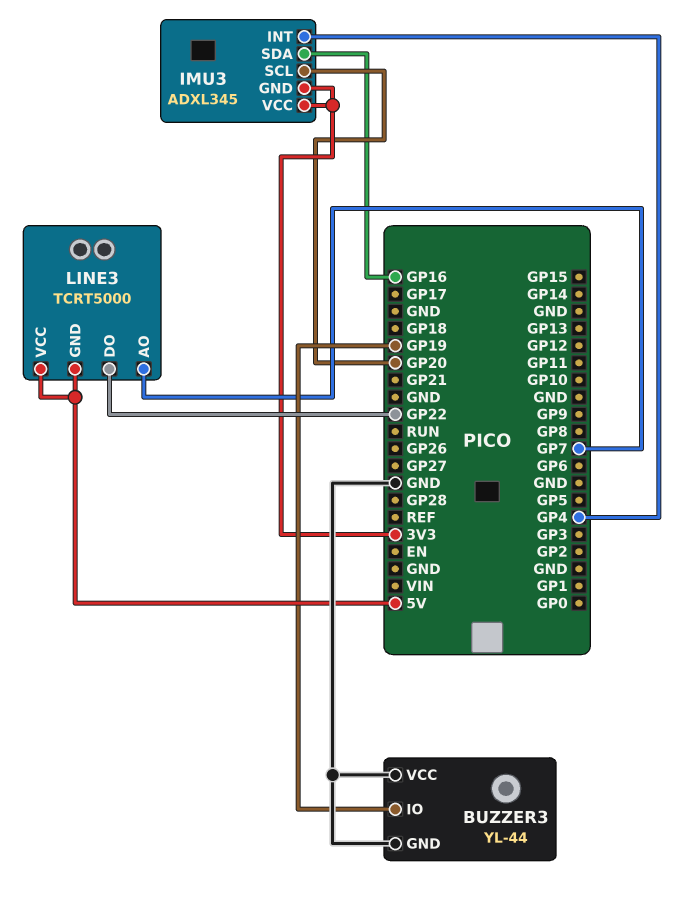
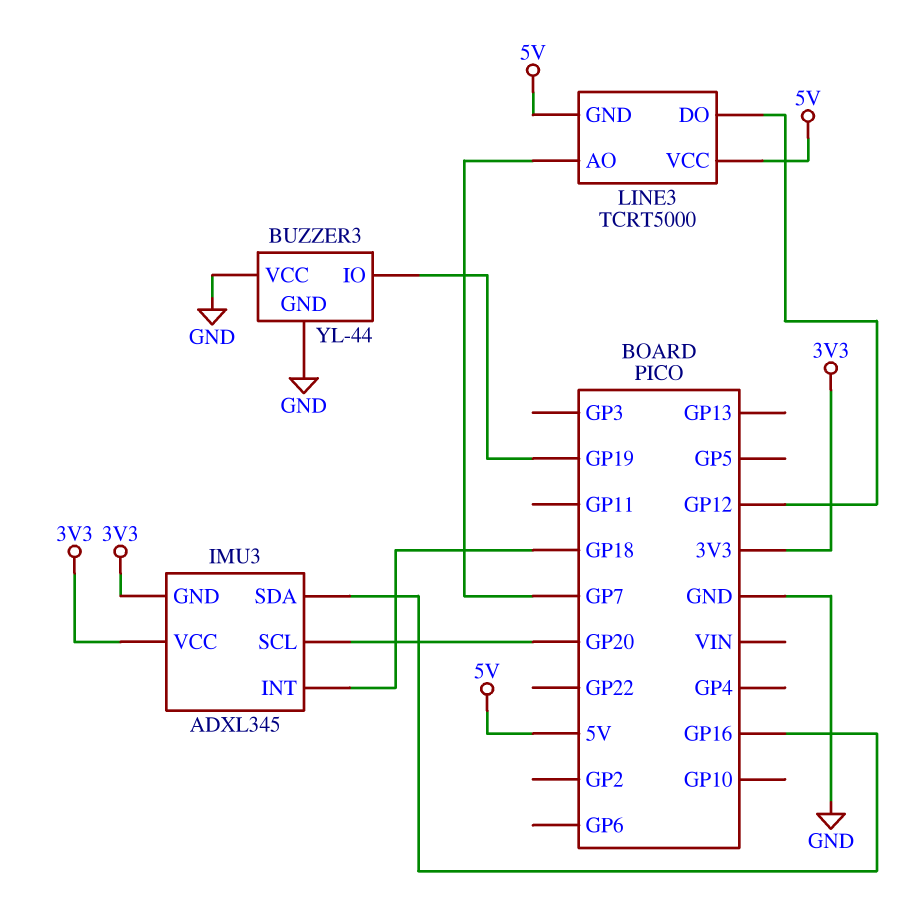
IMU3 pin INT: GP4 -> GP18
LINE3 pin DO: GP22 -> GP12

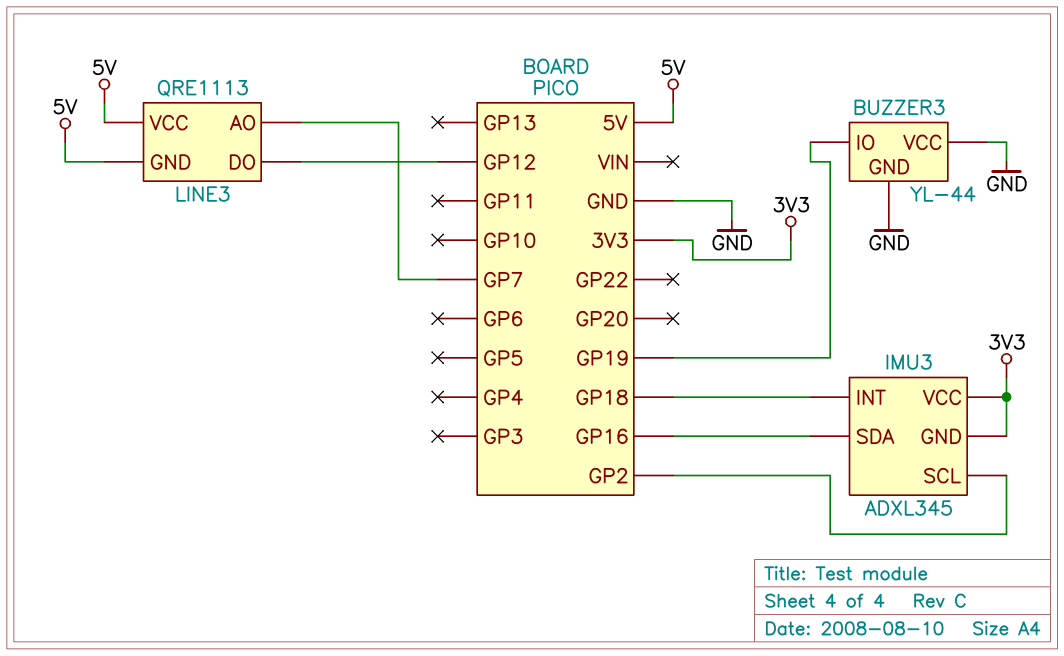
IMU3 pin SCL: GP20 -> GP2
LINE3: TCRT5000 -> QRE1113

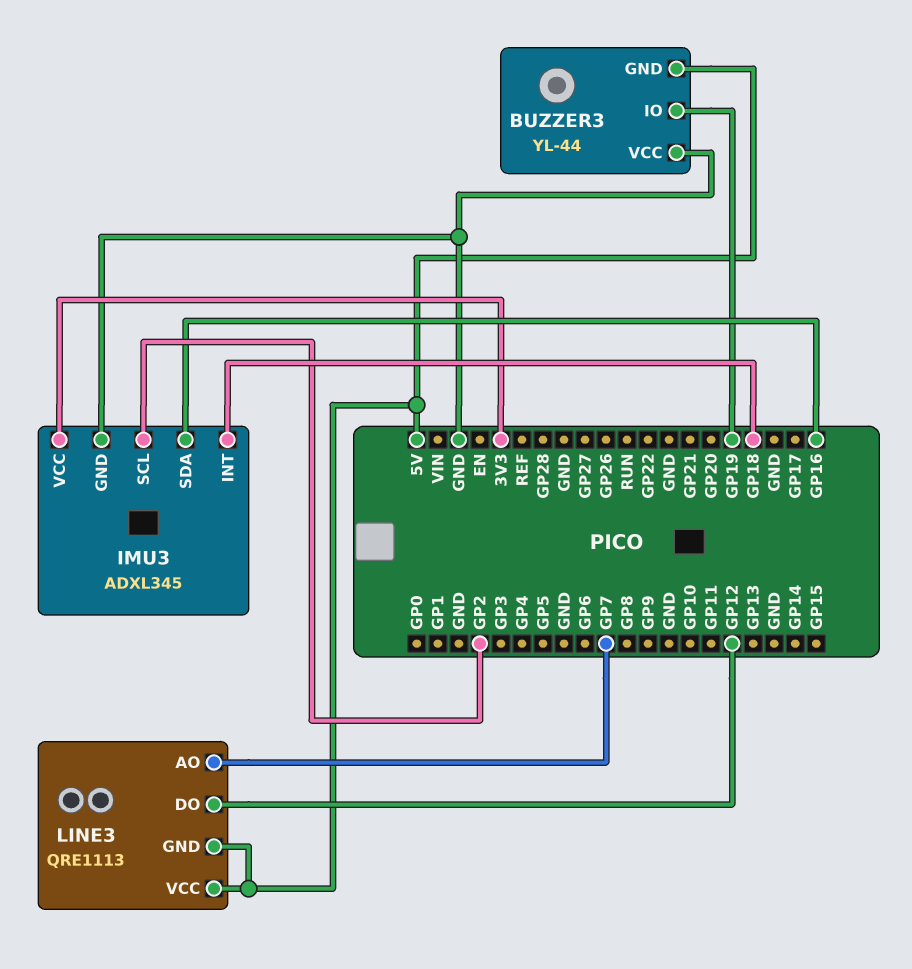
BUZZER3 pin GND: GND -> 5V
IMU3 pin GND: 3V3 -> GND

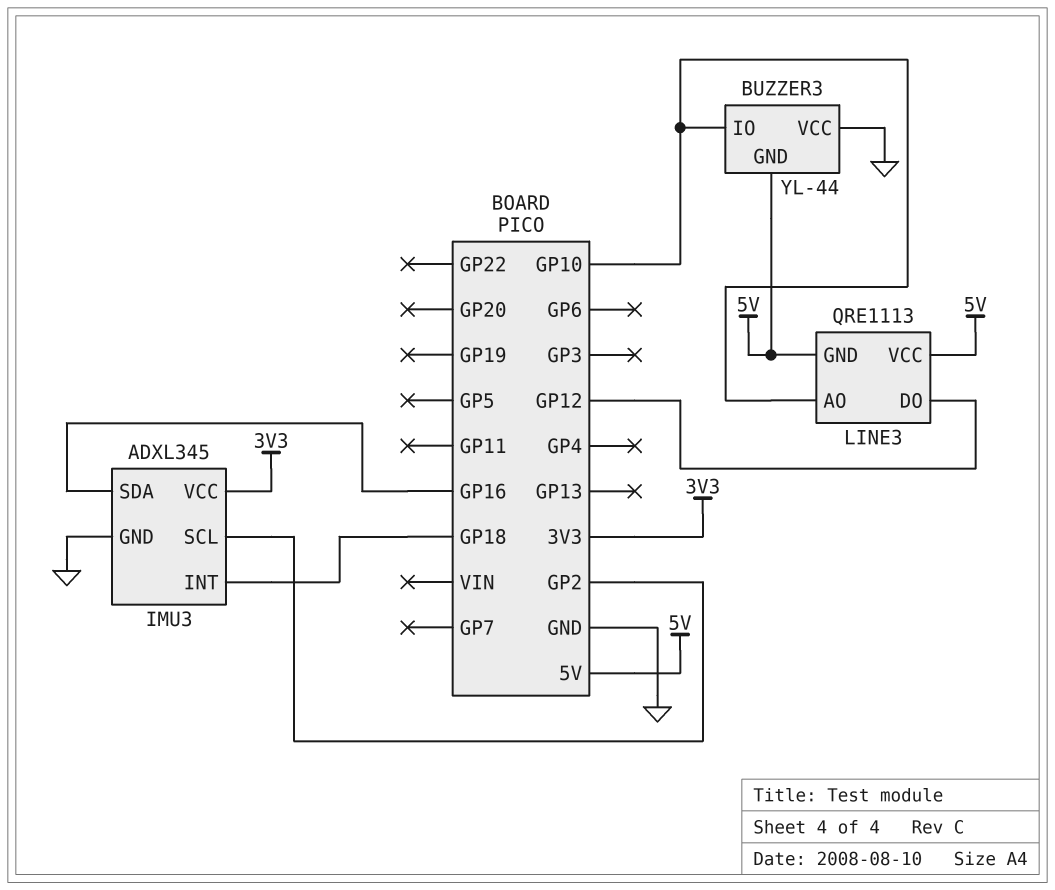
BUZZER3 pin IO: GP19 -> GP10
LINE3 pin AO: GP7 -> GP10

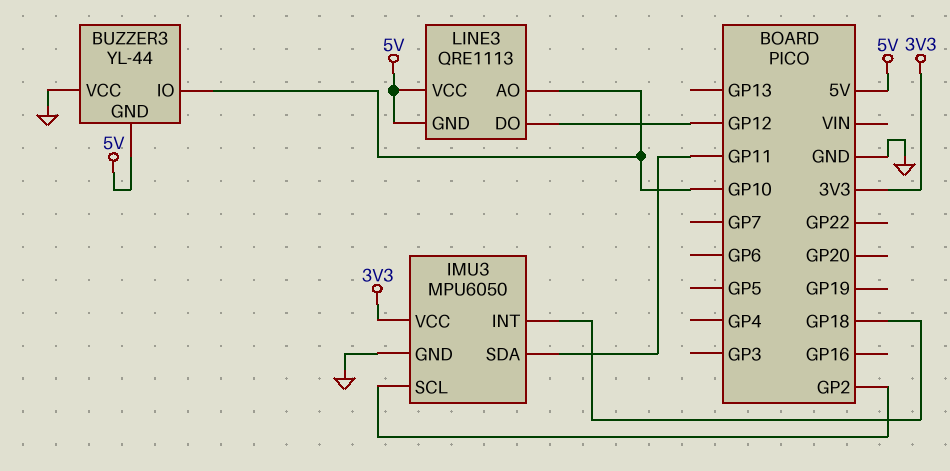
IMU3: ADXL345 -> MPU6050
IMU3 pin SDA: GP16 -> GP11

